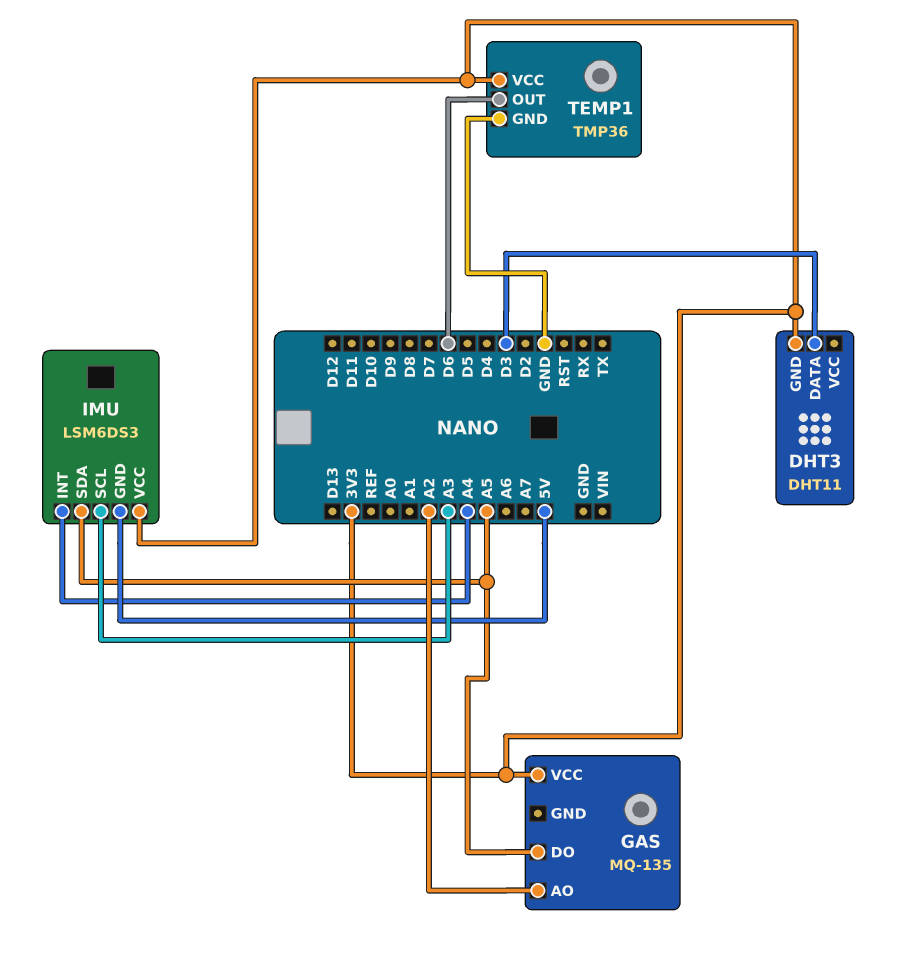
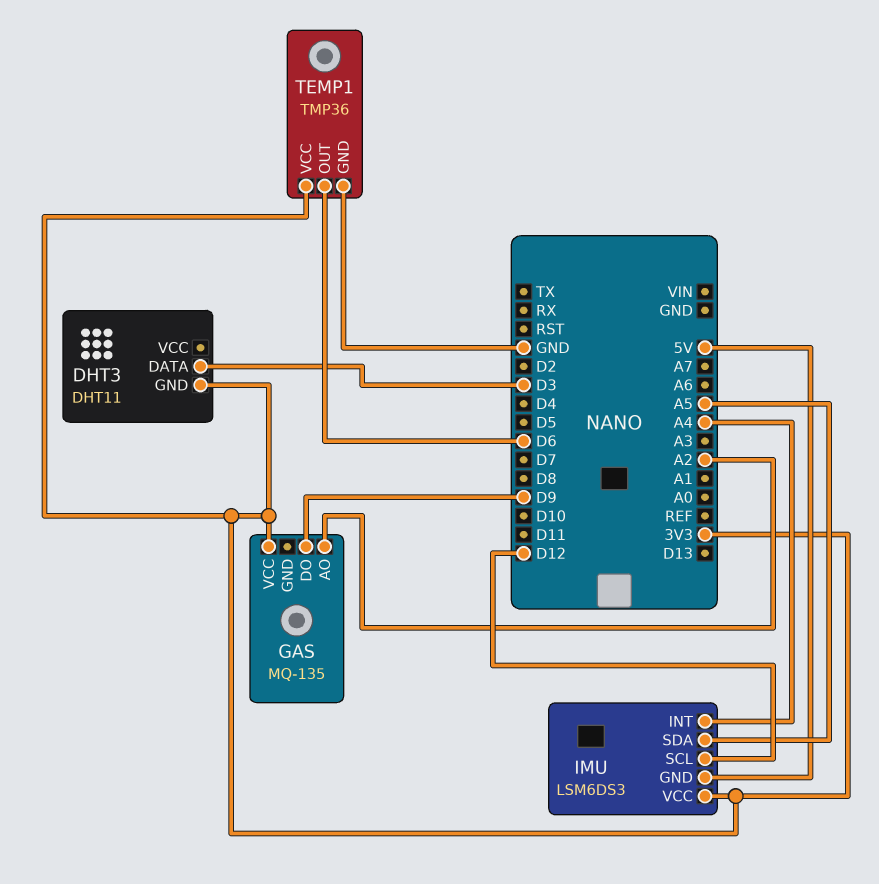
GAS pin DO: A5 -> D9
IMU pin SCL: A3 -> D12

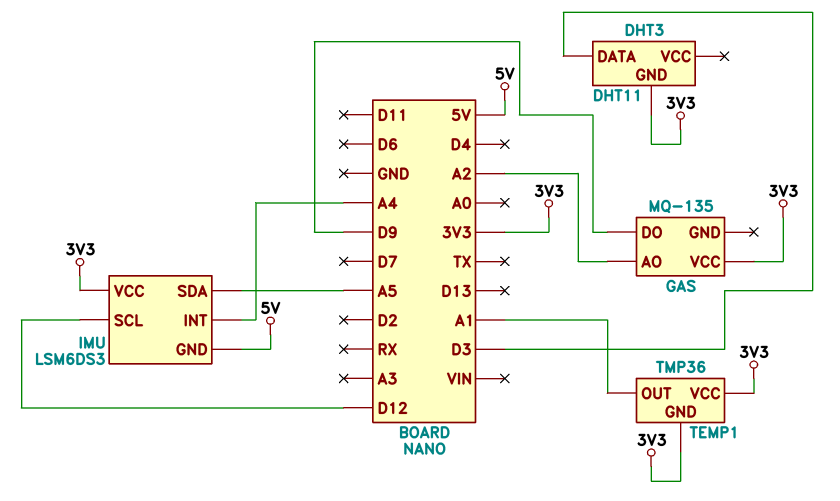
TEMP1 pin GND: GND -> 3V3
TEMP1 pin OUT: D6 -> A1

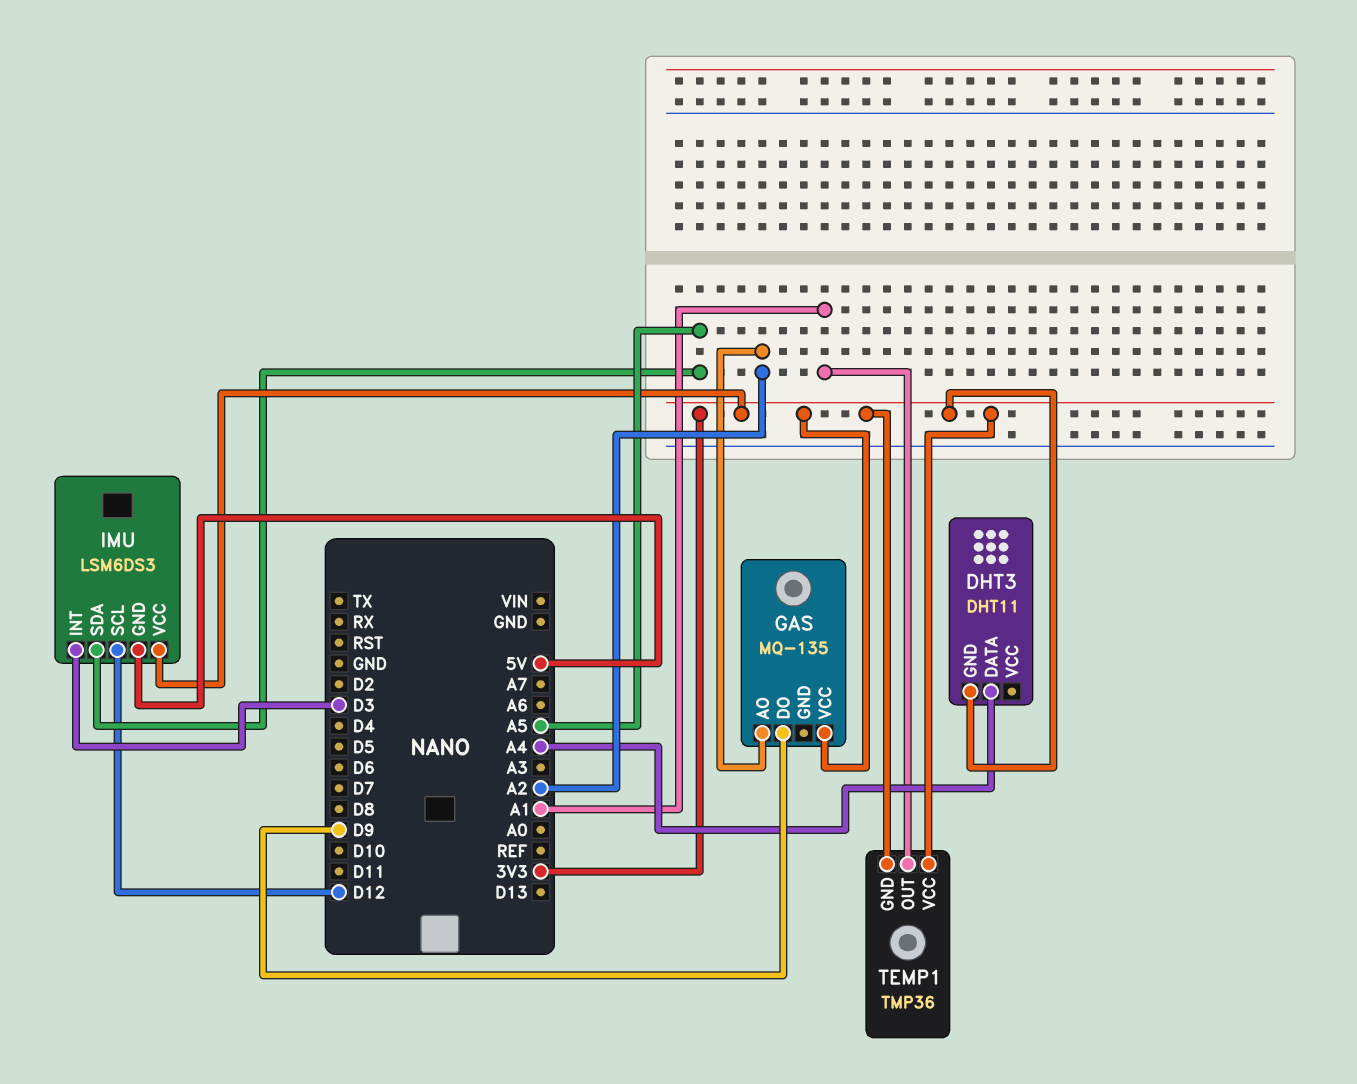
DHT3 pin DATA: D3 -> A4
IMU pin INT: A4 -> D3

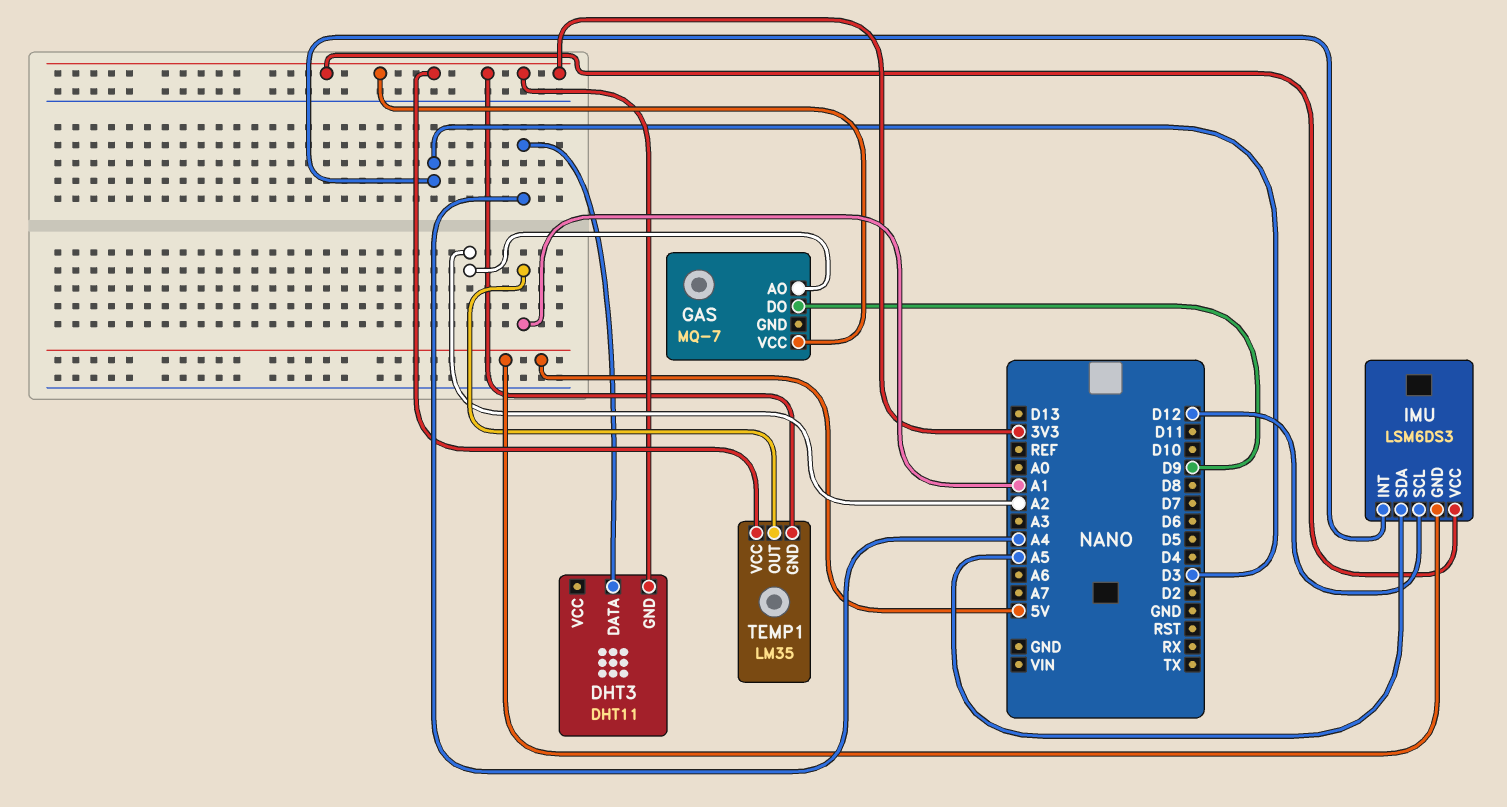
GAS: MQ-135 -> MQ-7
TEMP1: TMP36 -> LM35

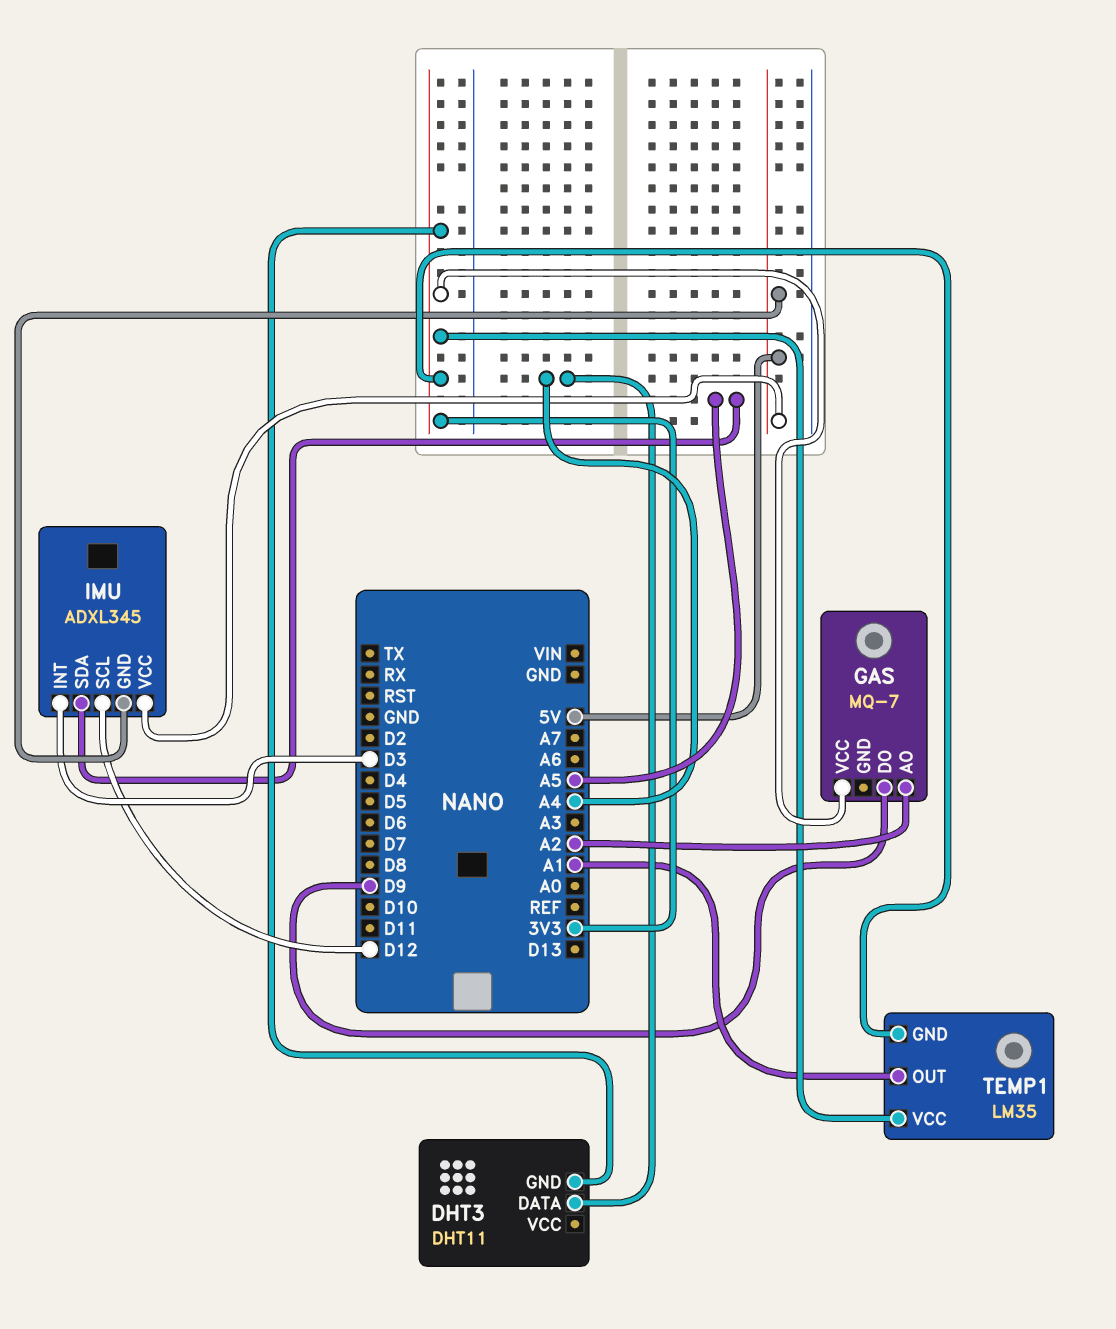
IMU: LSM6DS3 -> ADXL345
IMU pin VCC: 3V3 -> 5V

